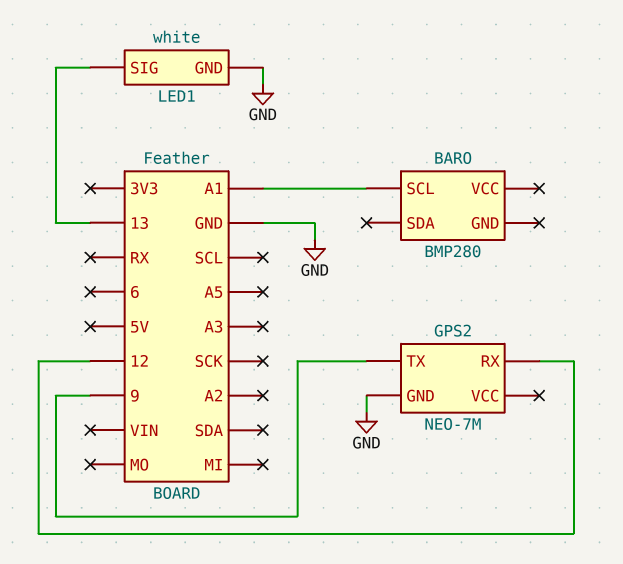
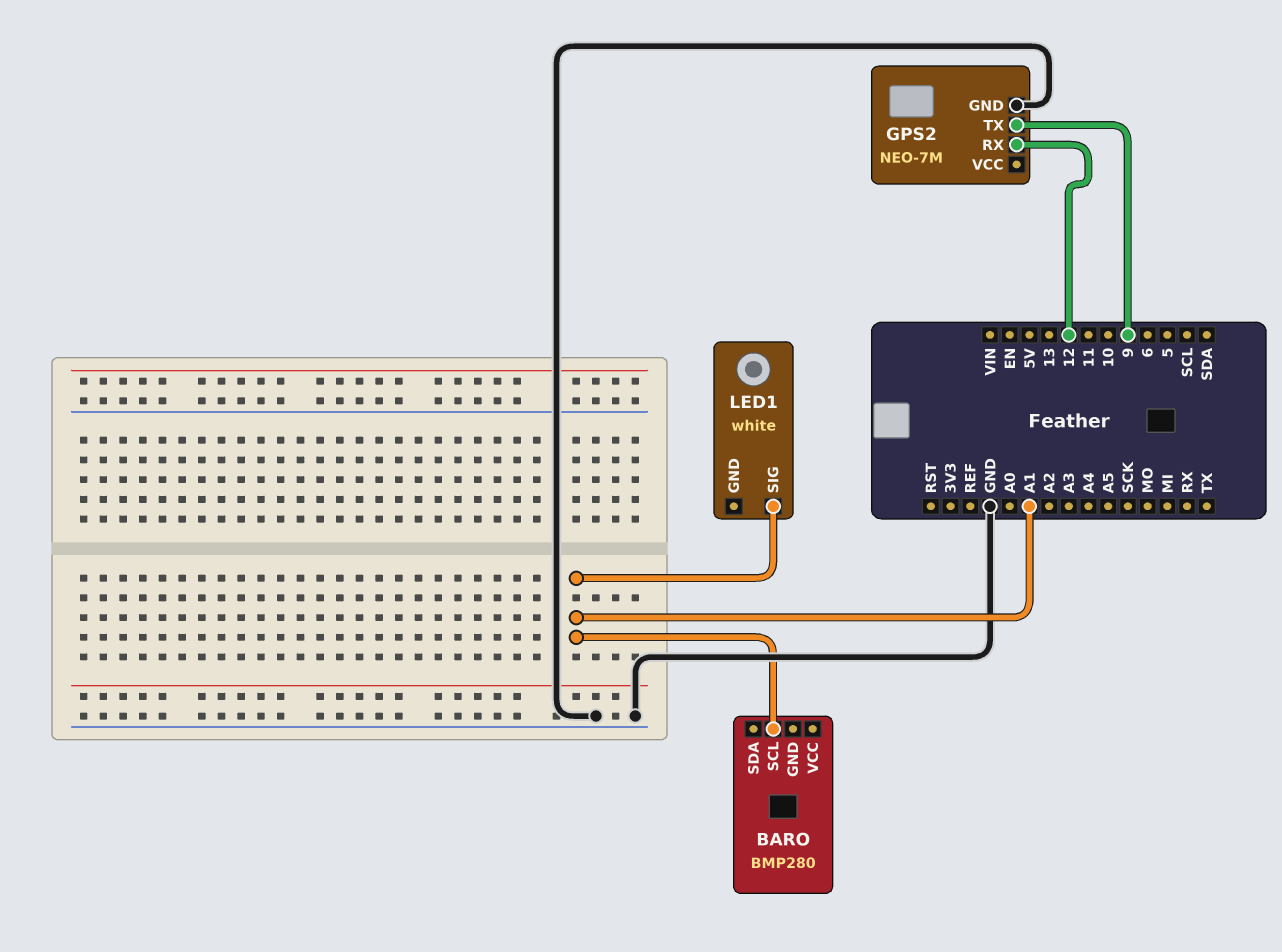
LED1 pin GND: GND -> none
LED1 pin SIG: 13 -> A1

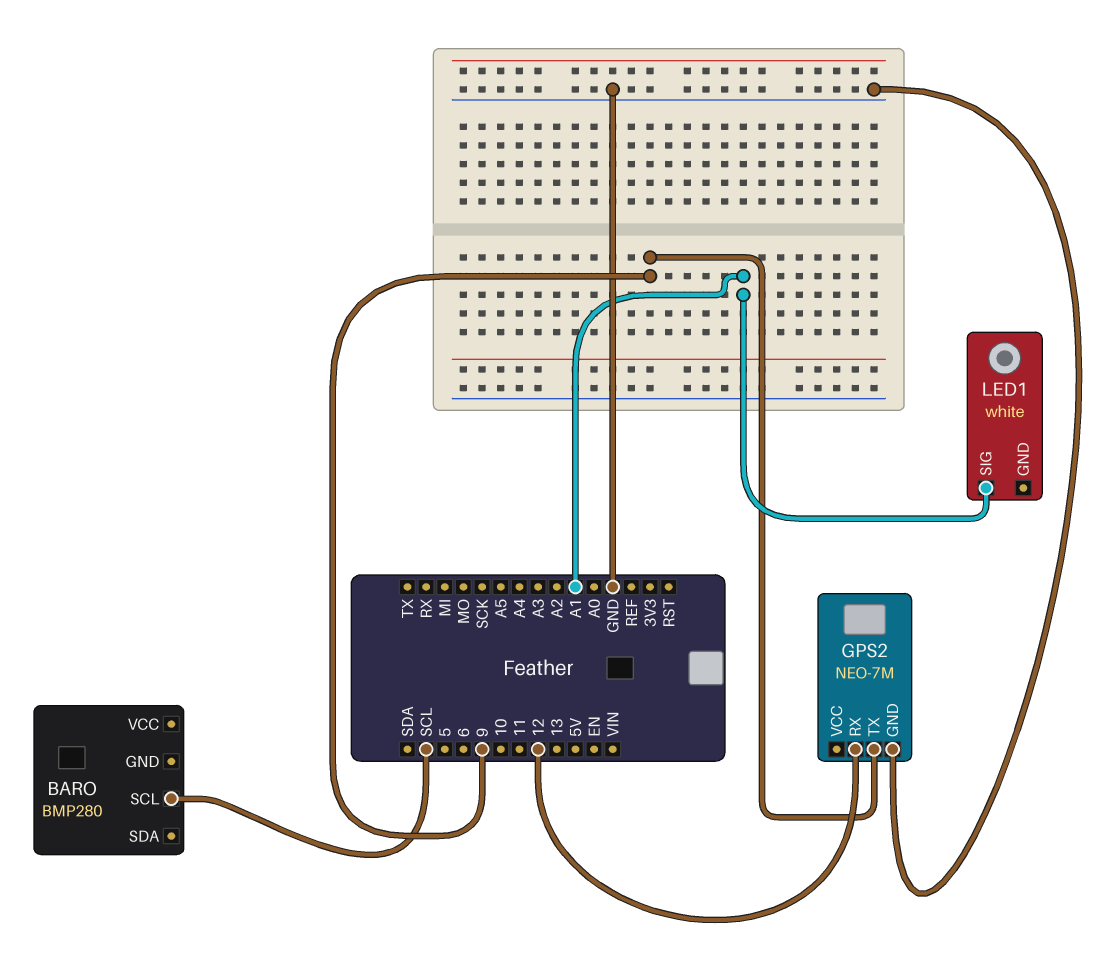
BARO pin SCL: A1 -> SCL

